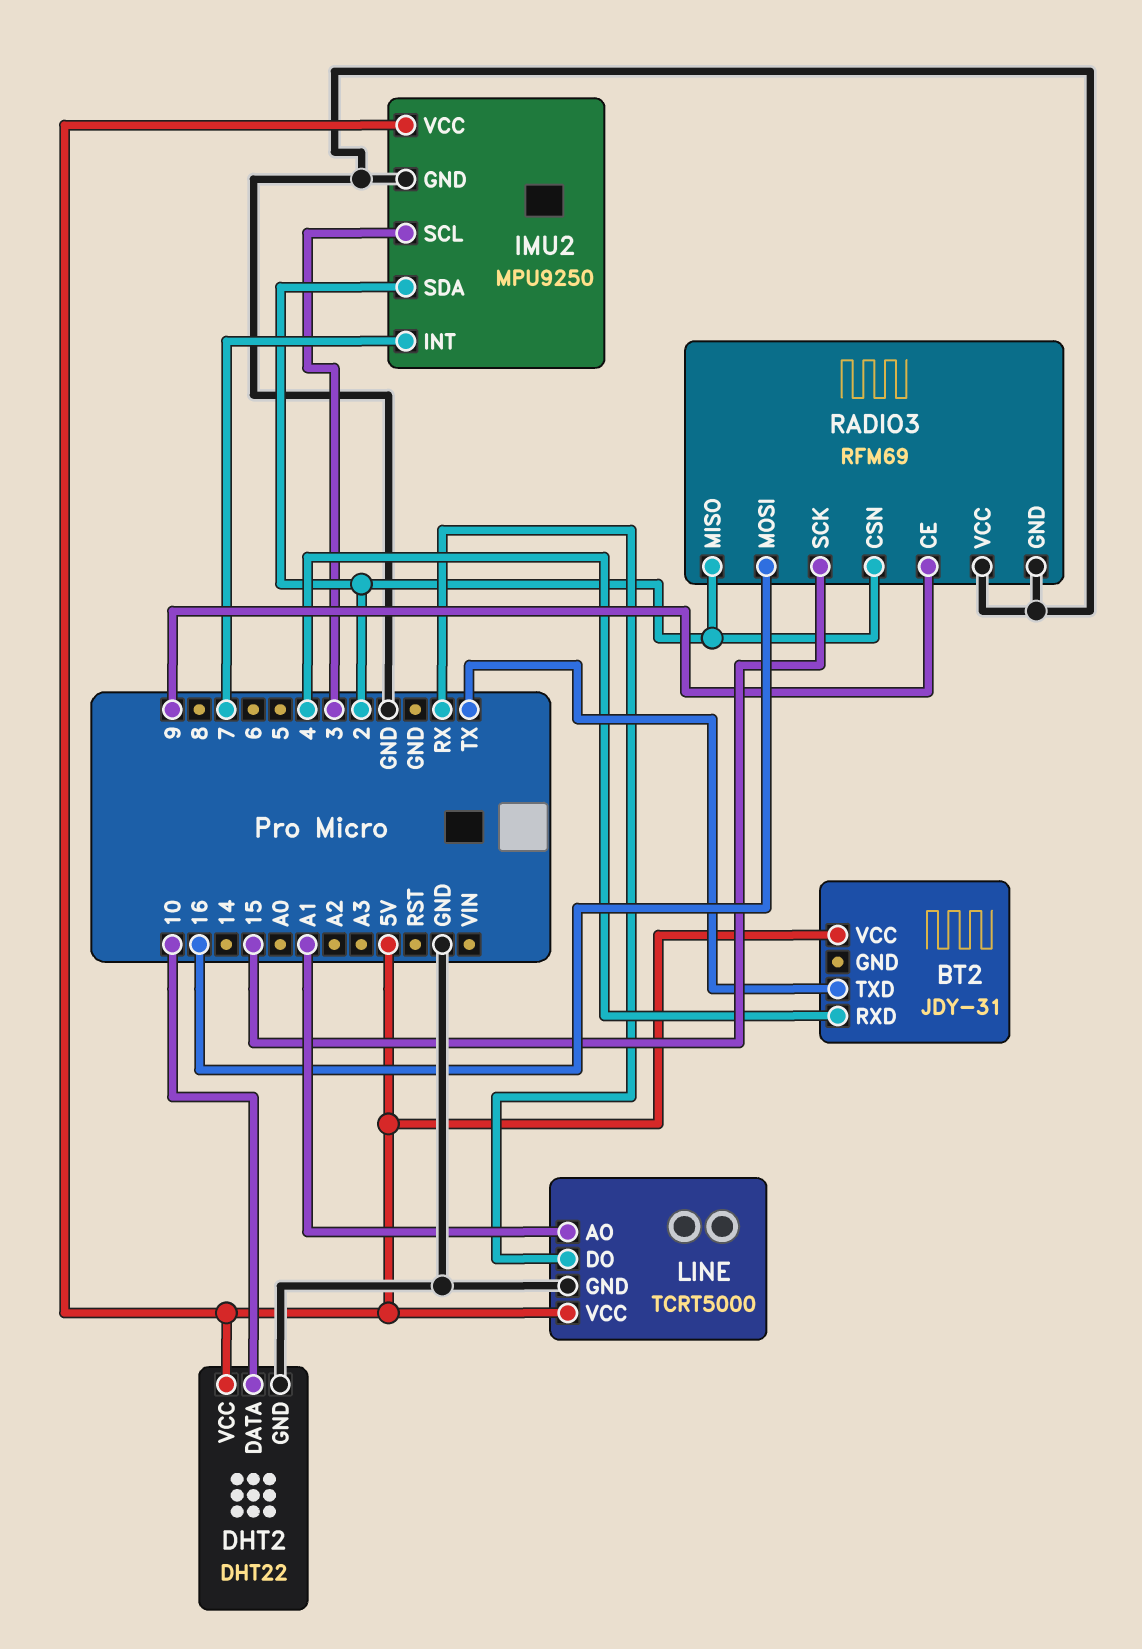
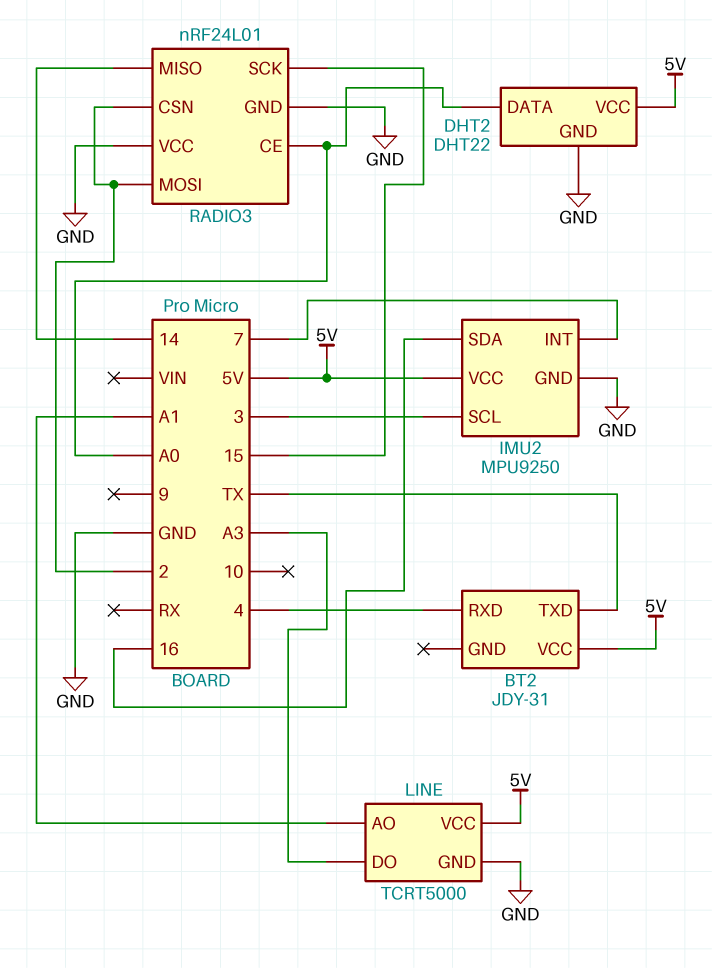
DHT2 pin DATA: 10 -> A0
IMU2 pin SDA: 2 -> 16
LINE pin DO: RX -> A3
RADIO3: RFM69 -> nRF24L01
RADIO3 pin CE: 9 -> A0
RADIO3 pin MISO: 2 -> 14
RADIO3 pin MOSI: 16 -> 2

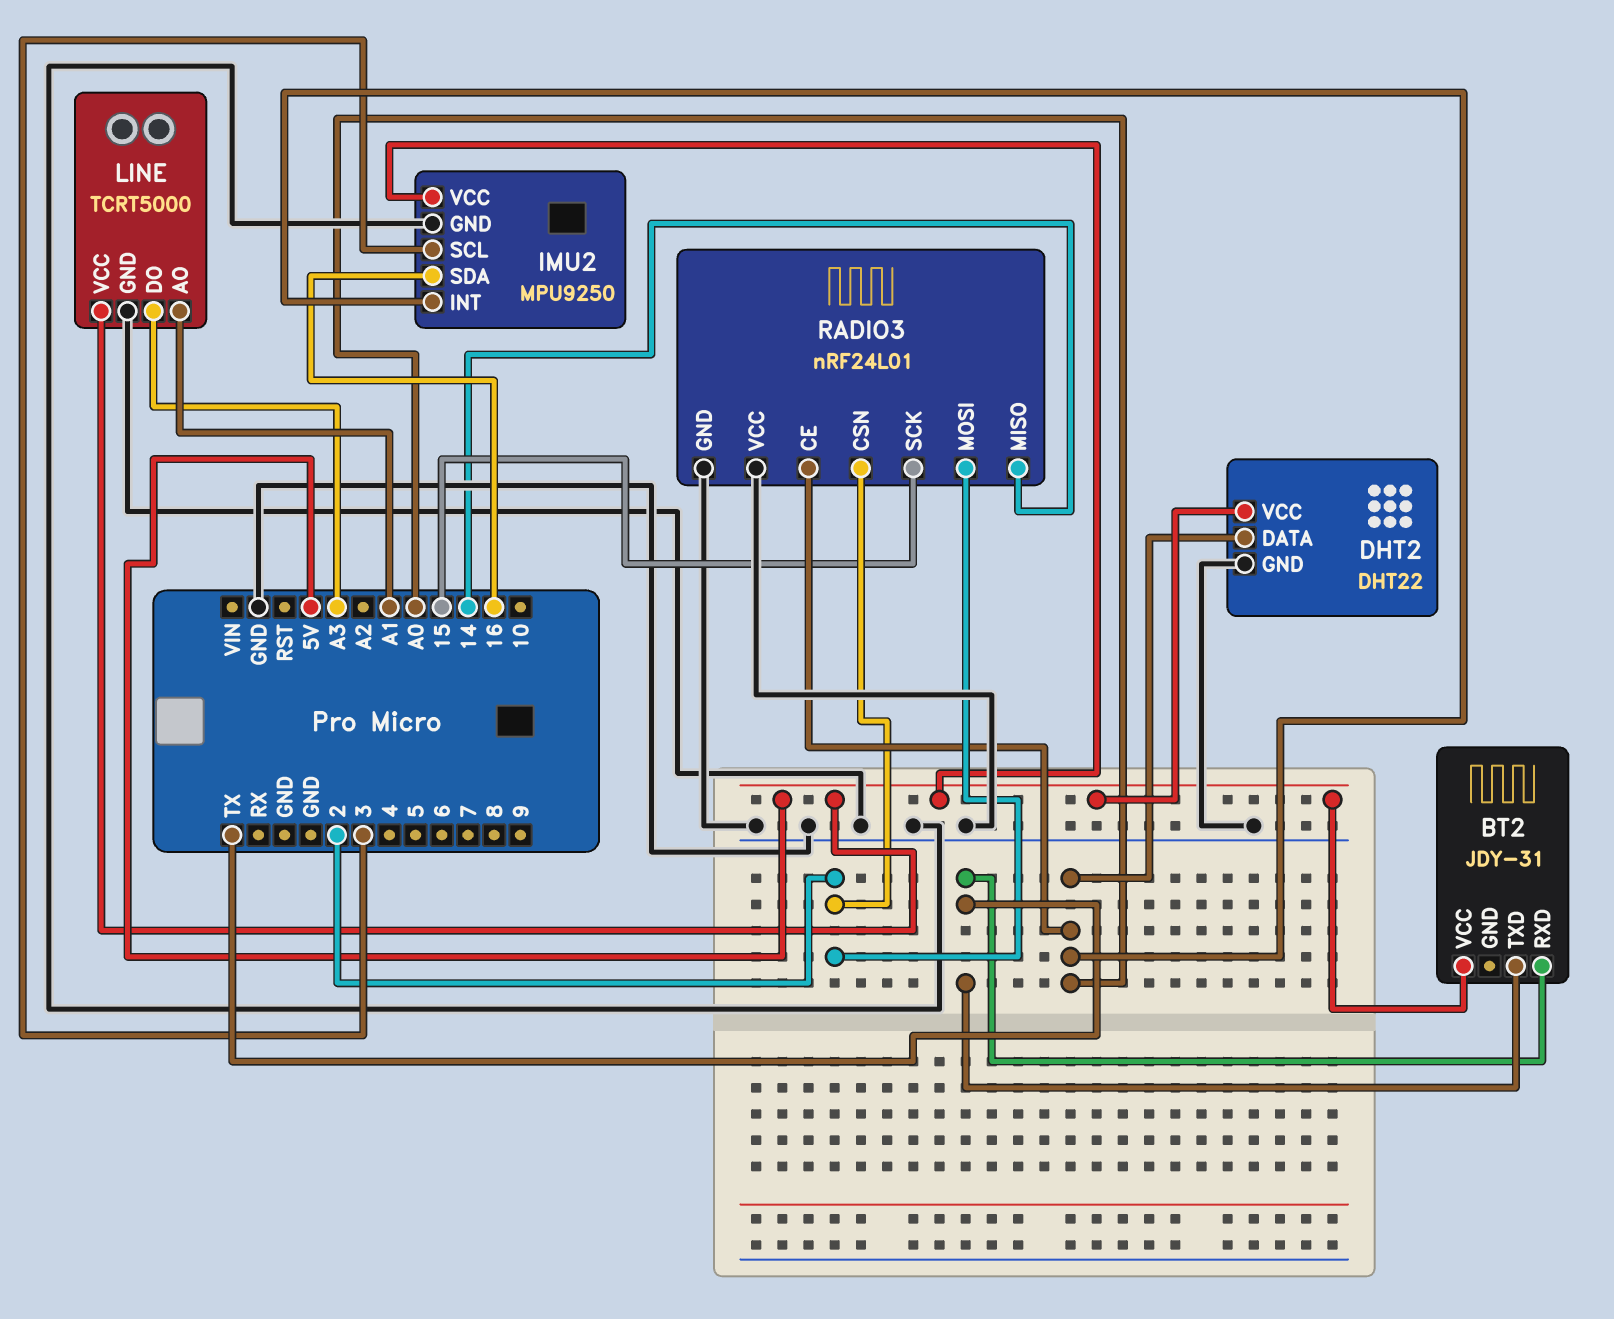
BT2 pin RXD: 4 -> TX
IMU2 pin INT: 7 -> A0

